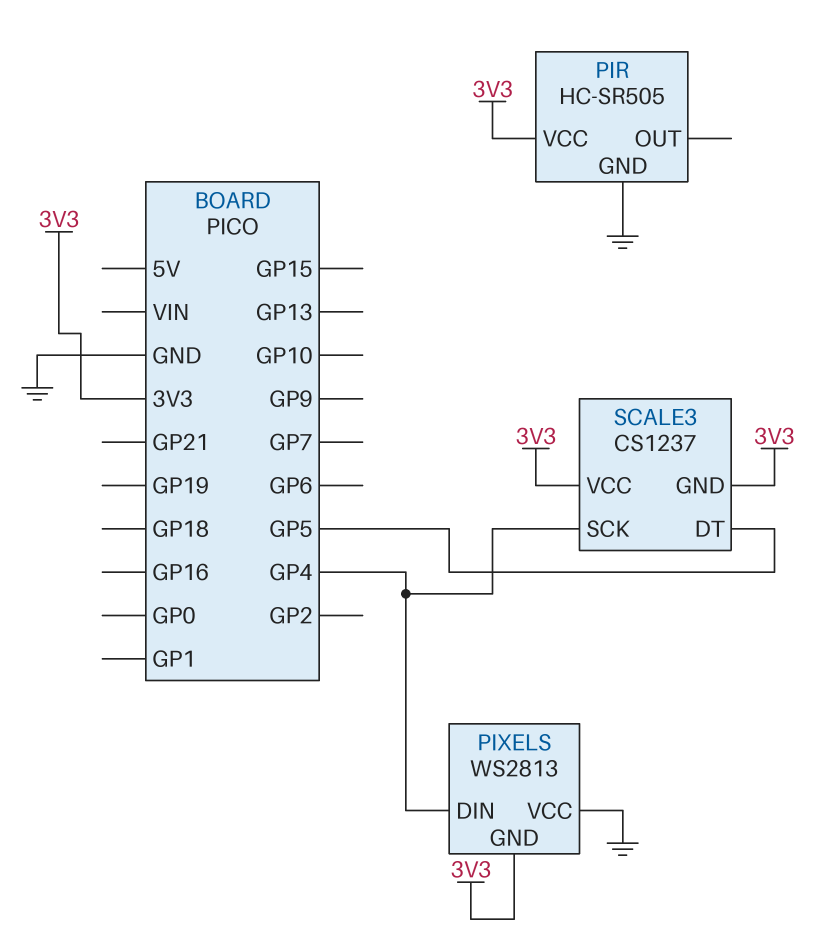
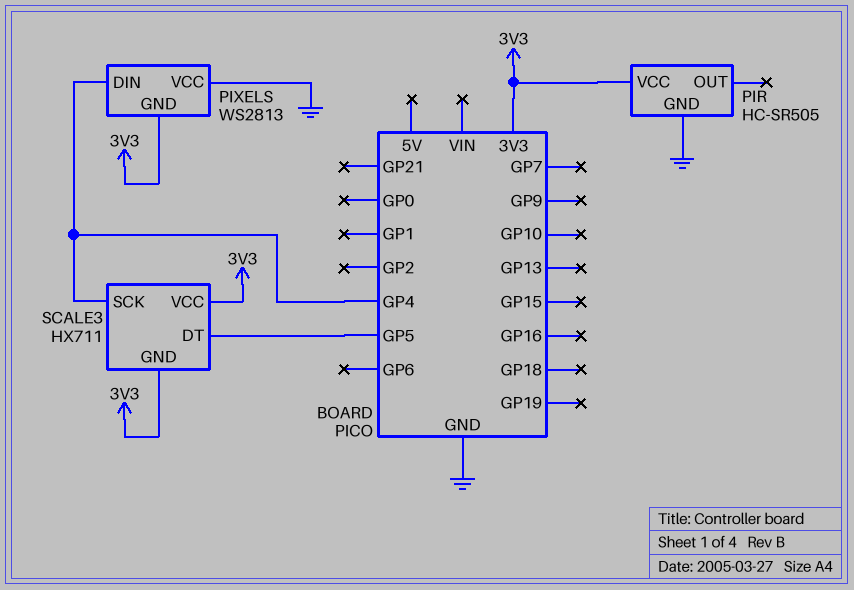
SCALE3: CS1237 -> HX711

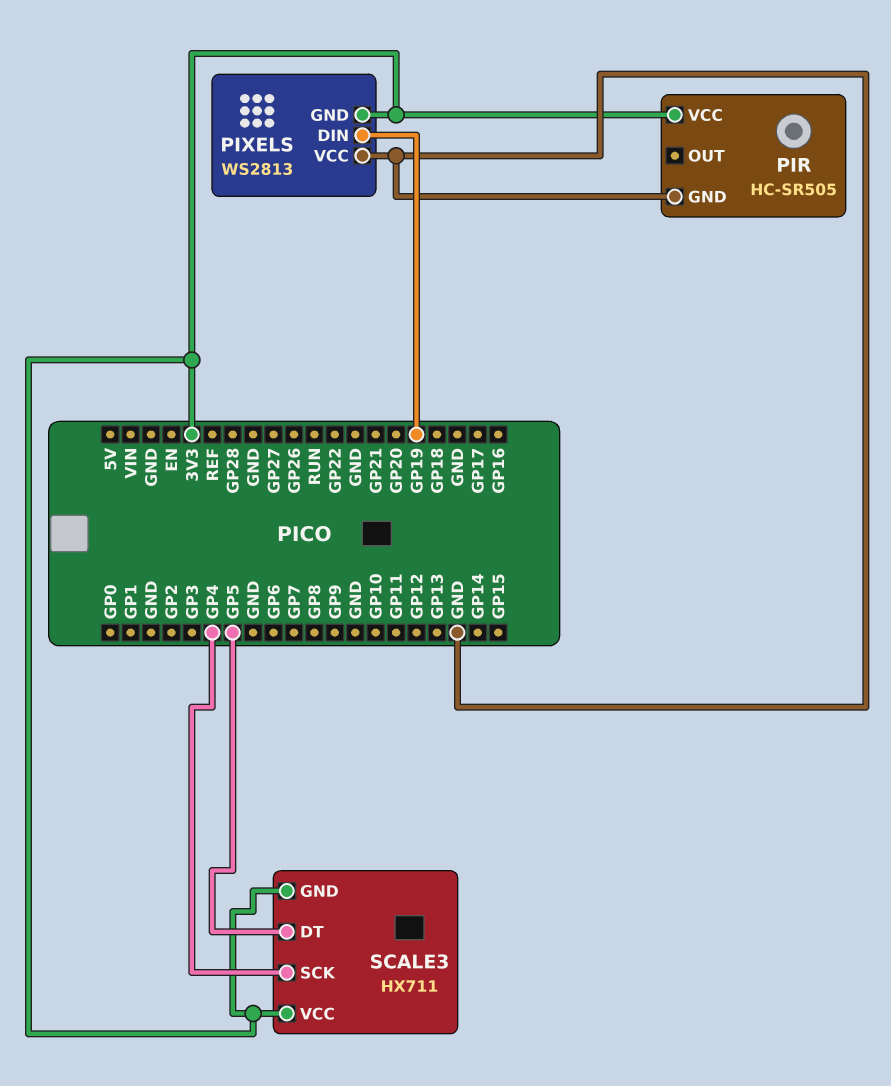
PIXELS pin DIN: GP4 -> GP19

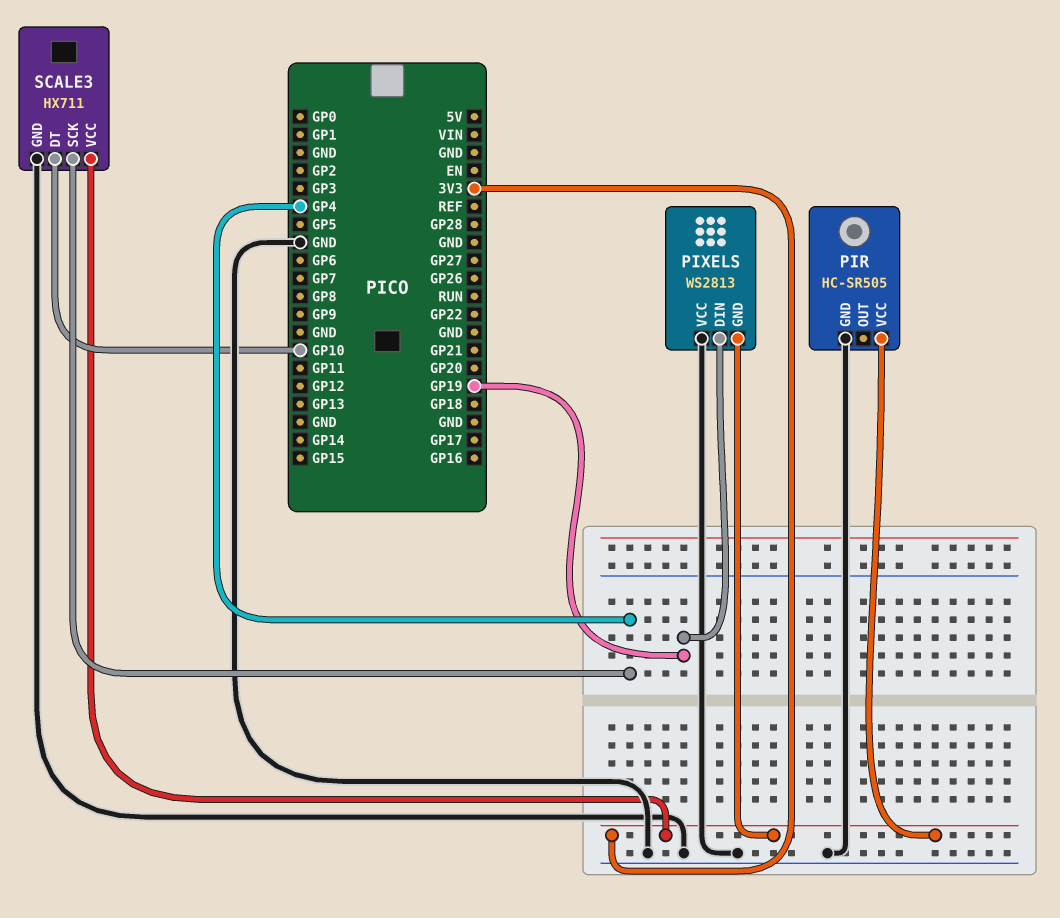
SCALE3 pin DT: GP5 -> GP10
SCALE3 pin GND: 3V3 -> GND

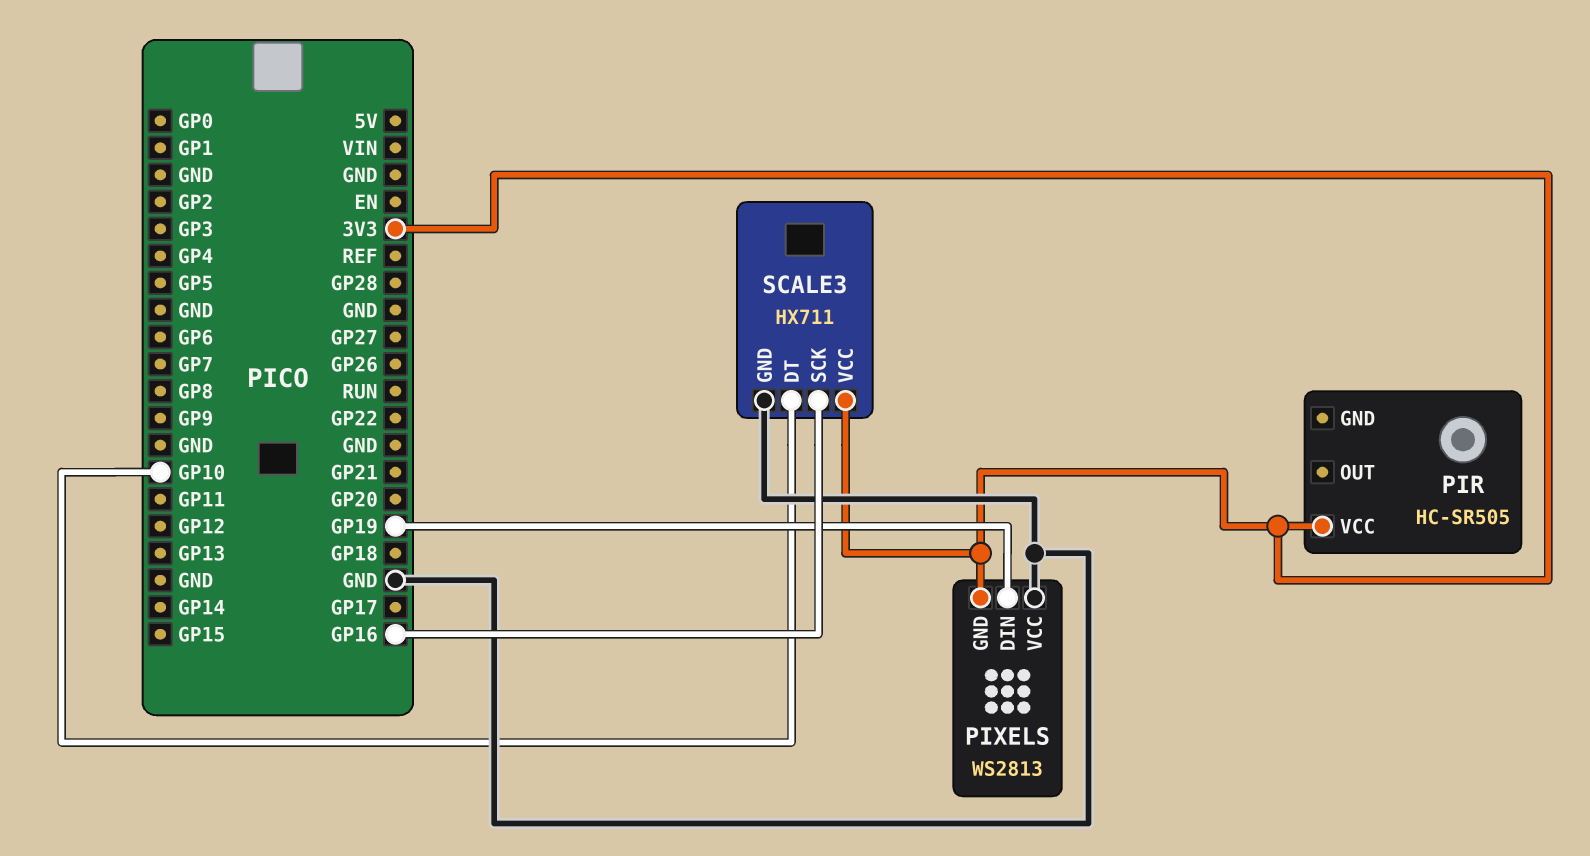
PIR pin GND: GND -> none
SCALE3 pin SCK: GP4 -> GP16

